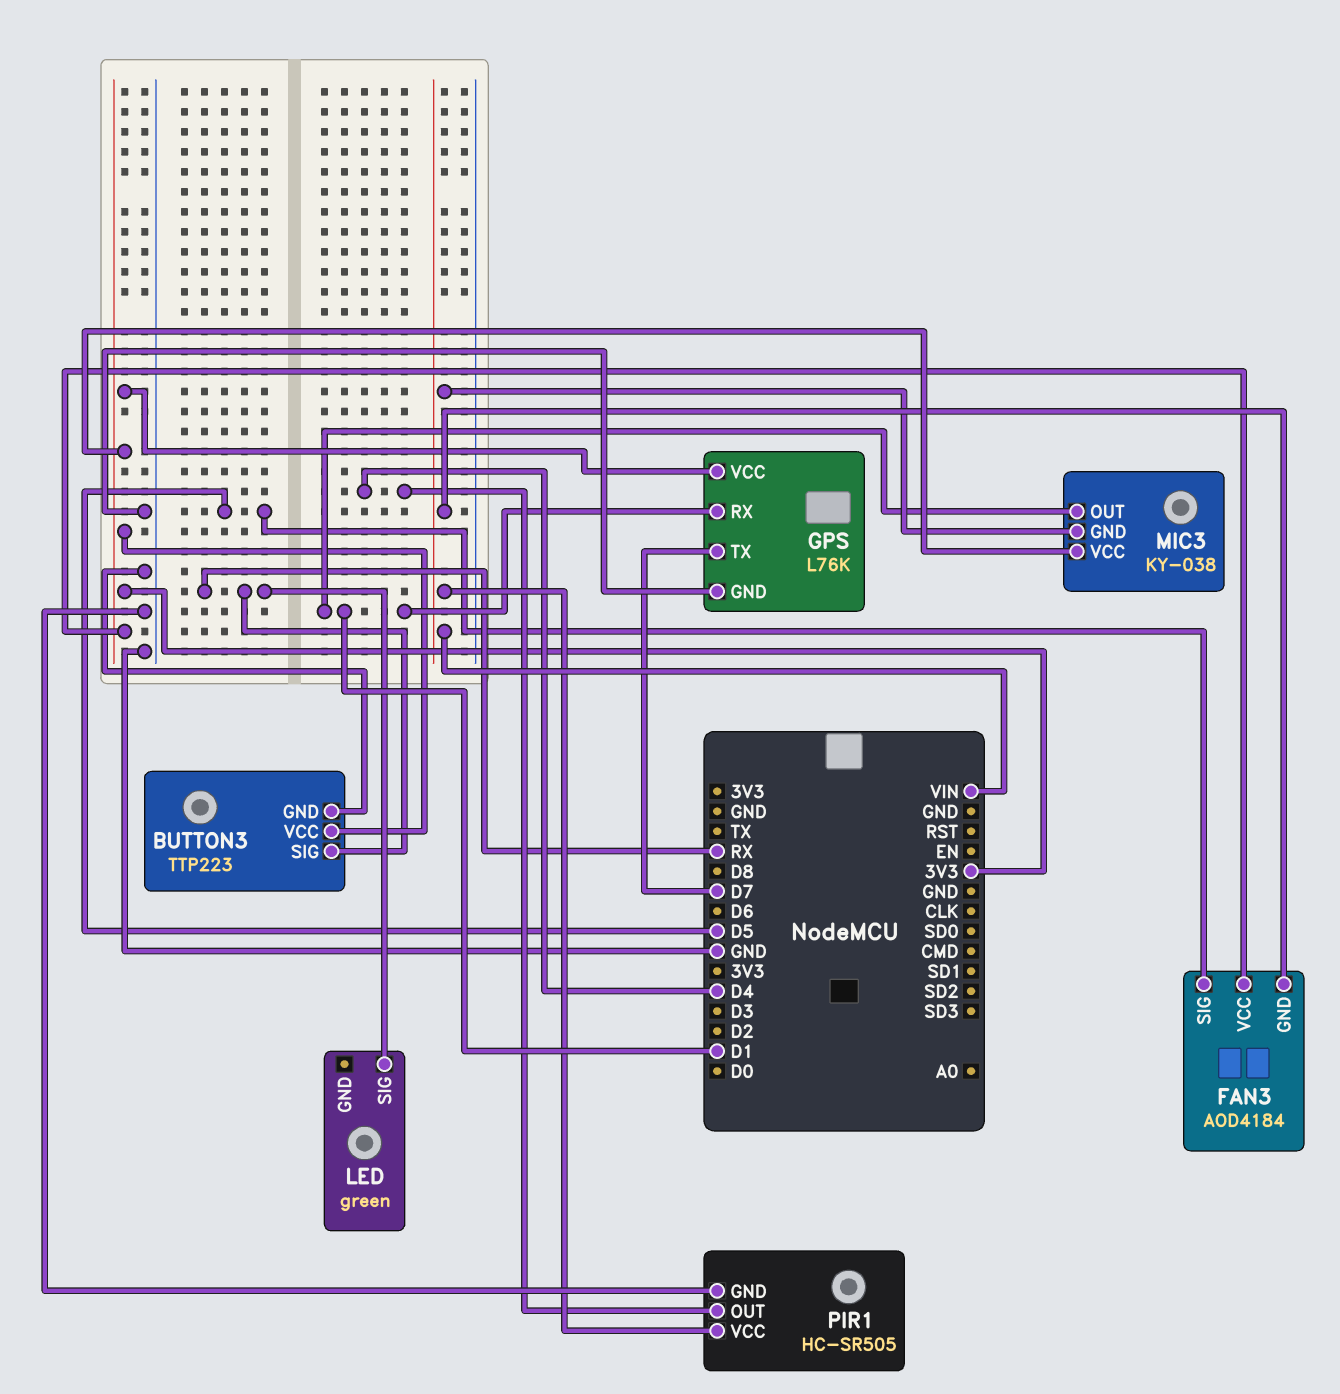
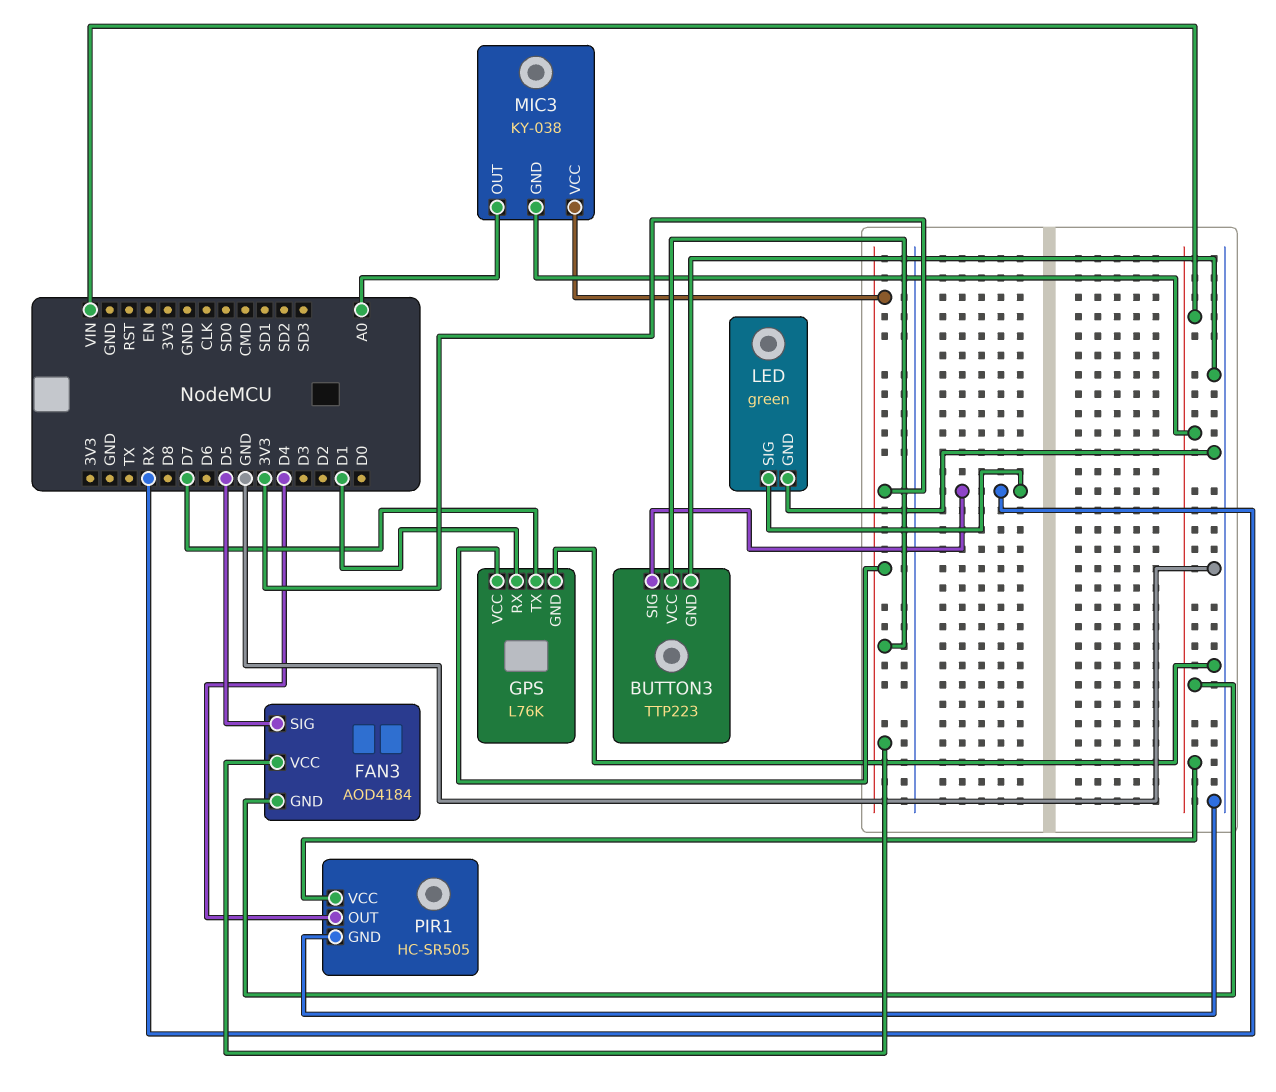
LED pin GND: none -> GND
MIC3 pin OUT: D1 -> A0

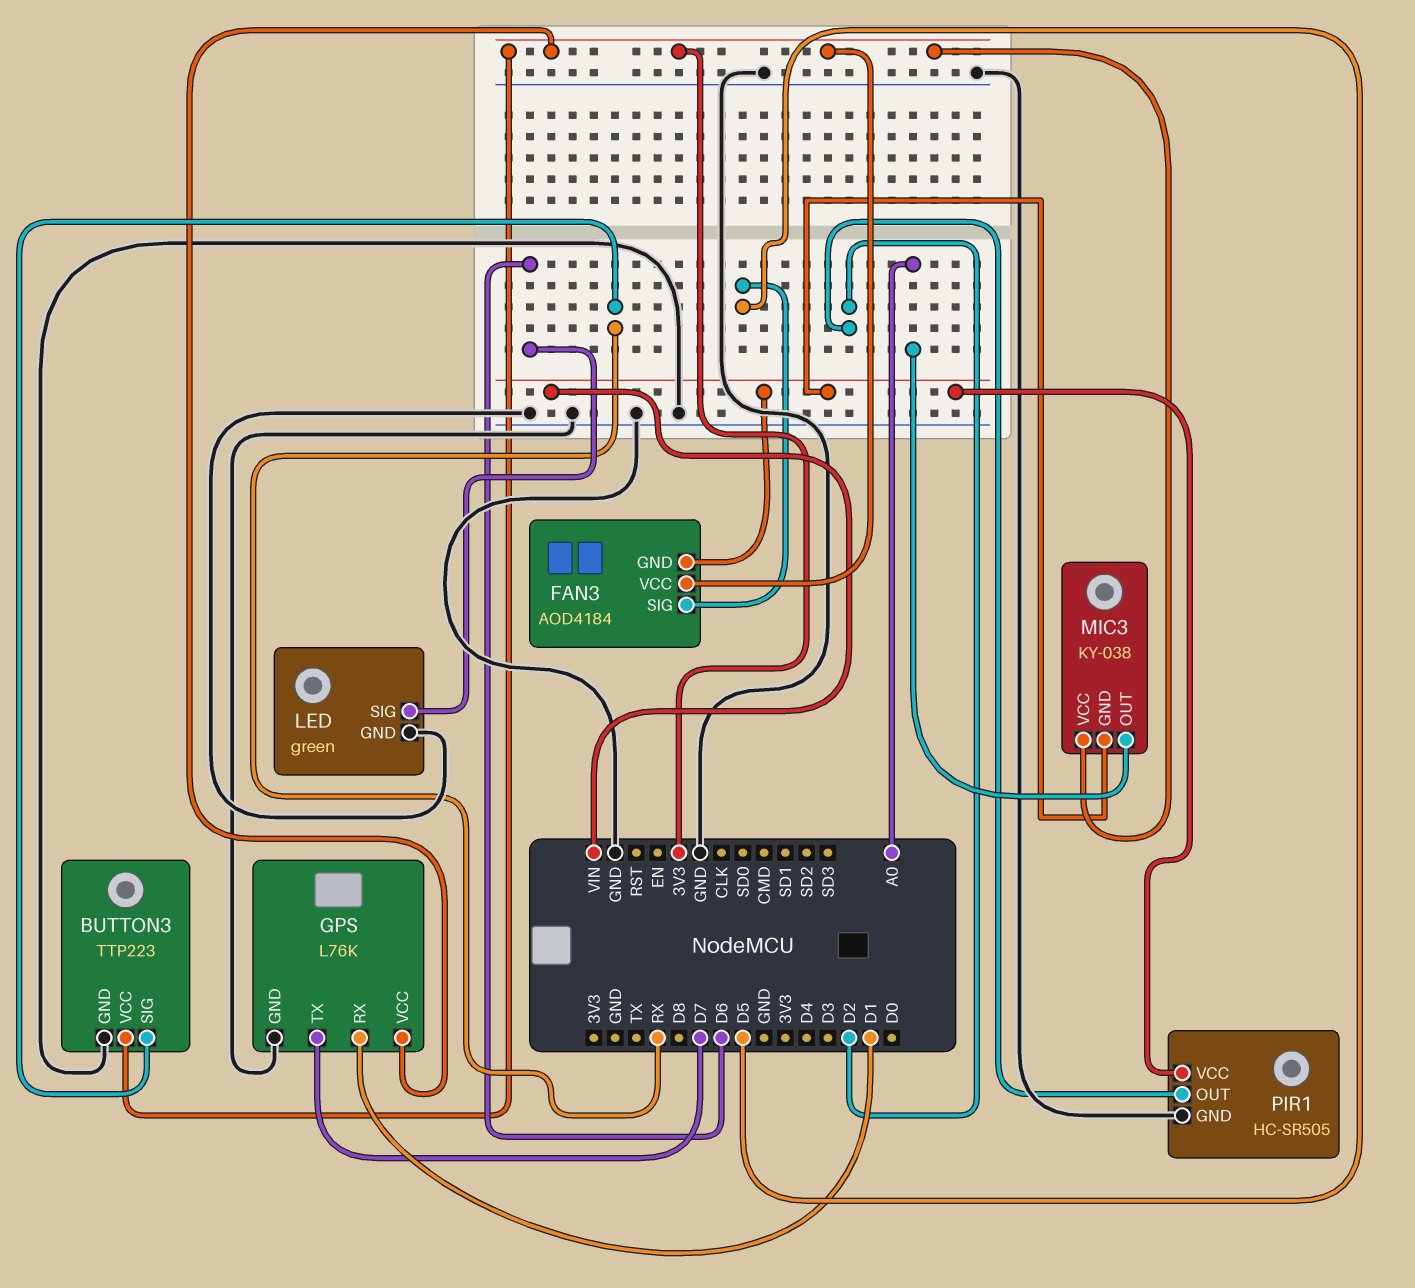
LED pin SIG: RX -> D6
PIR1 pin OUT: D4 -> D2

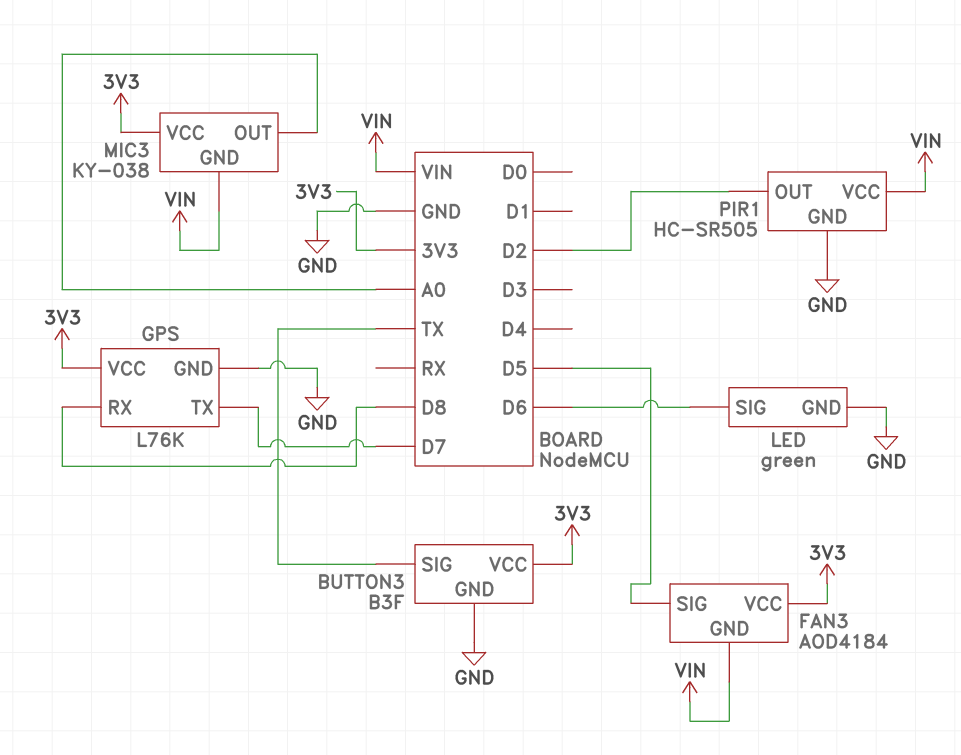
BUTTON3: TTP223 -> B3F
BUTTON3 pin SIG: RX -> TX
GPS pin RX: D1 -> D8

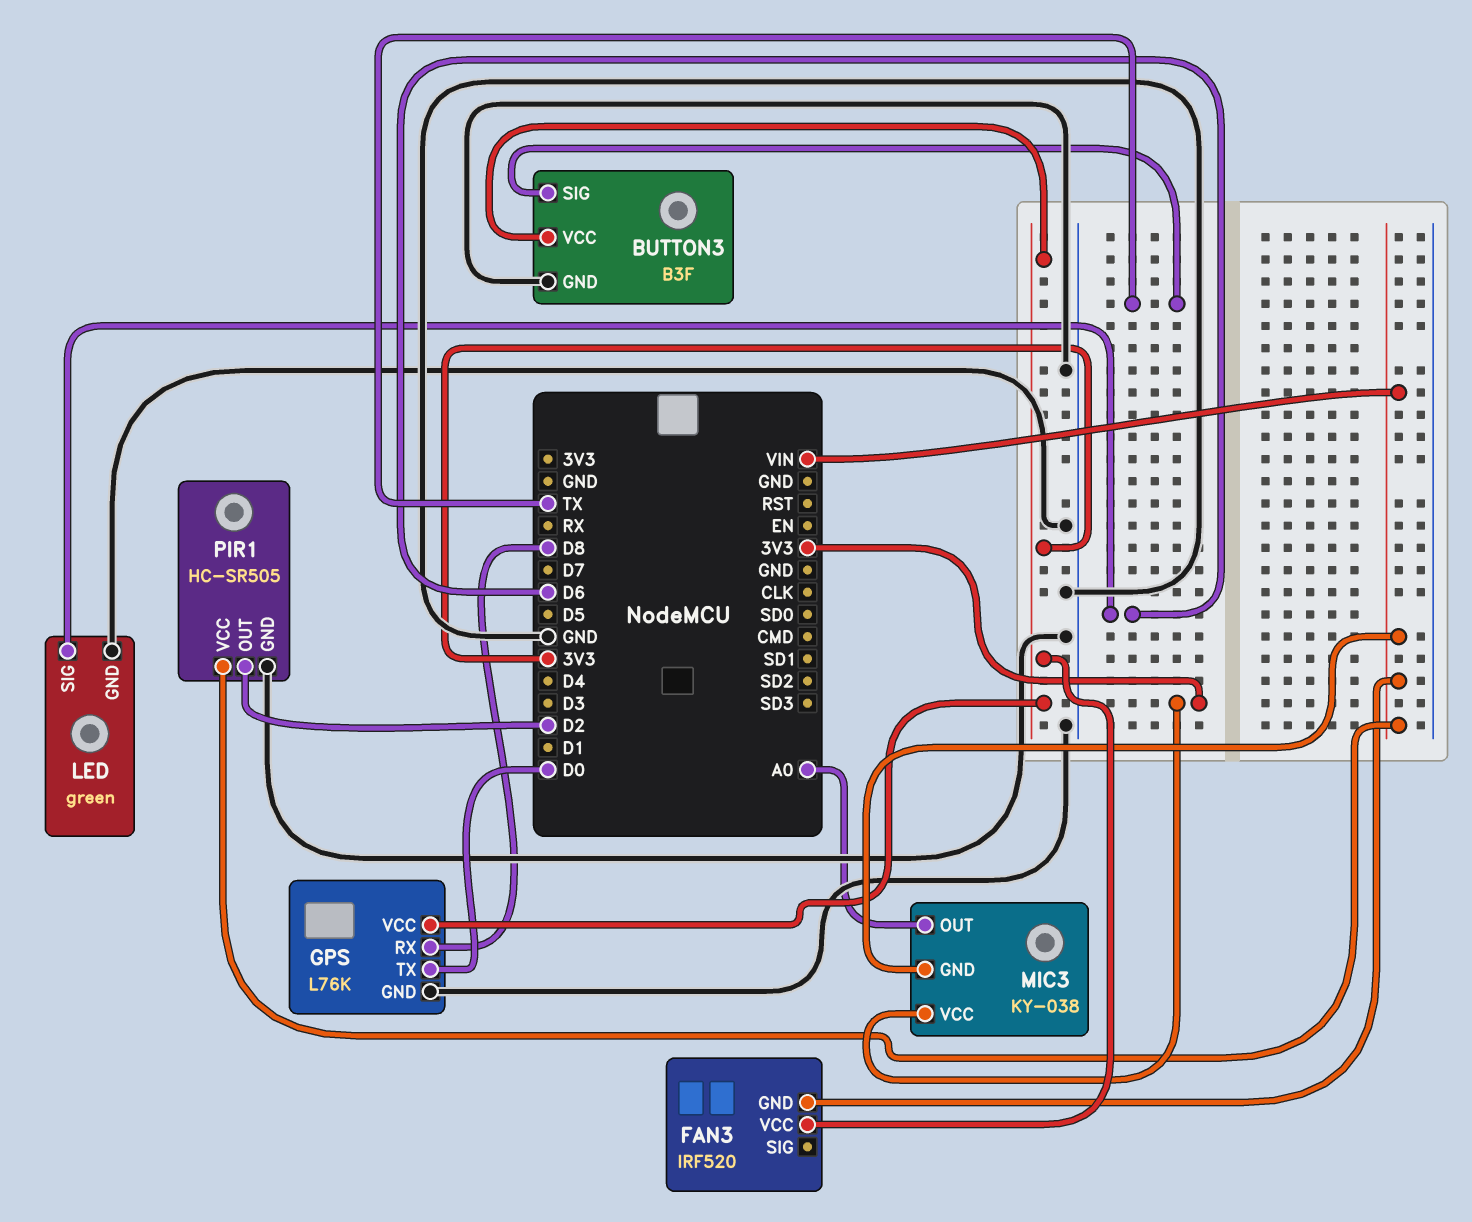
FAN3: AOD4184 -> IRF520
FAN3 pin SIG: D5 -> none
GPS pin TX: D7 -> D0

